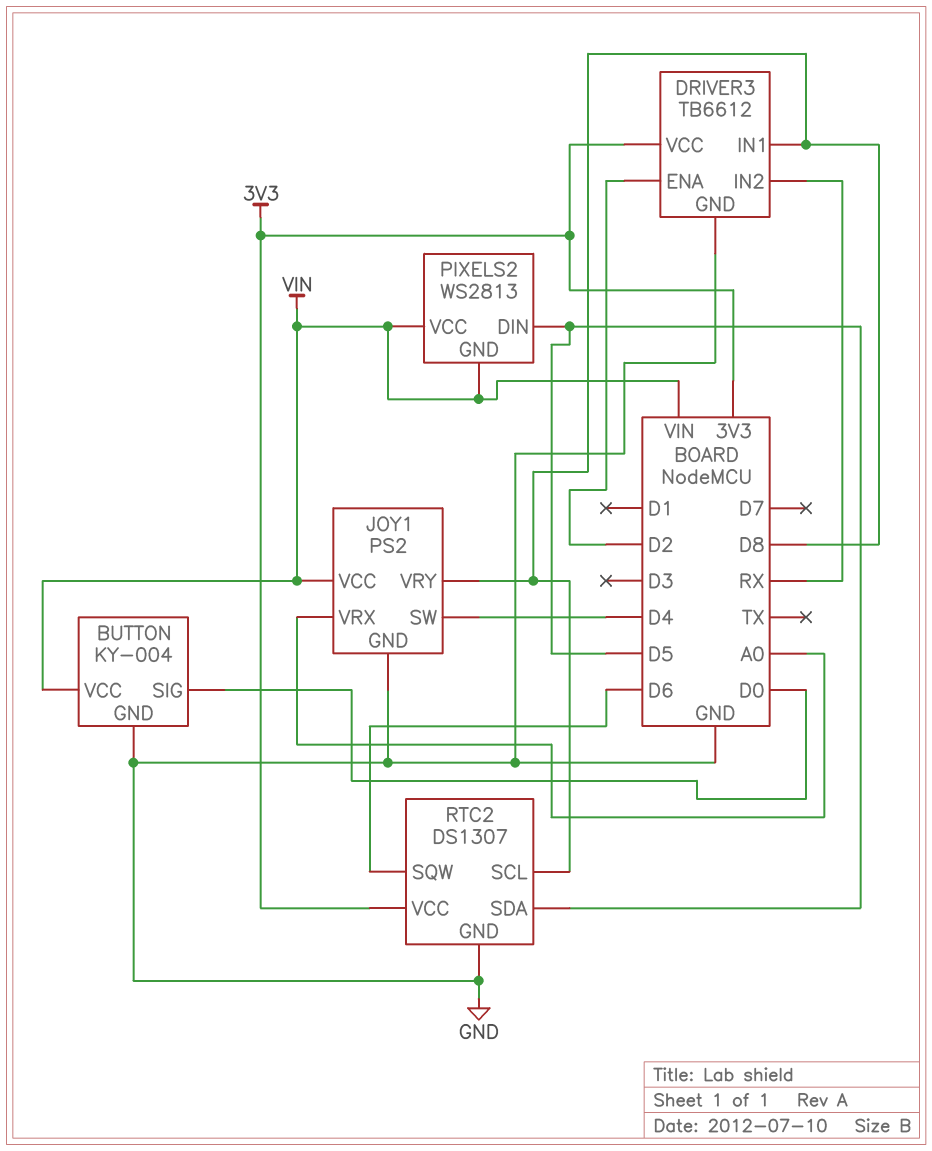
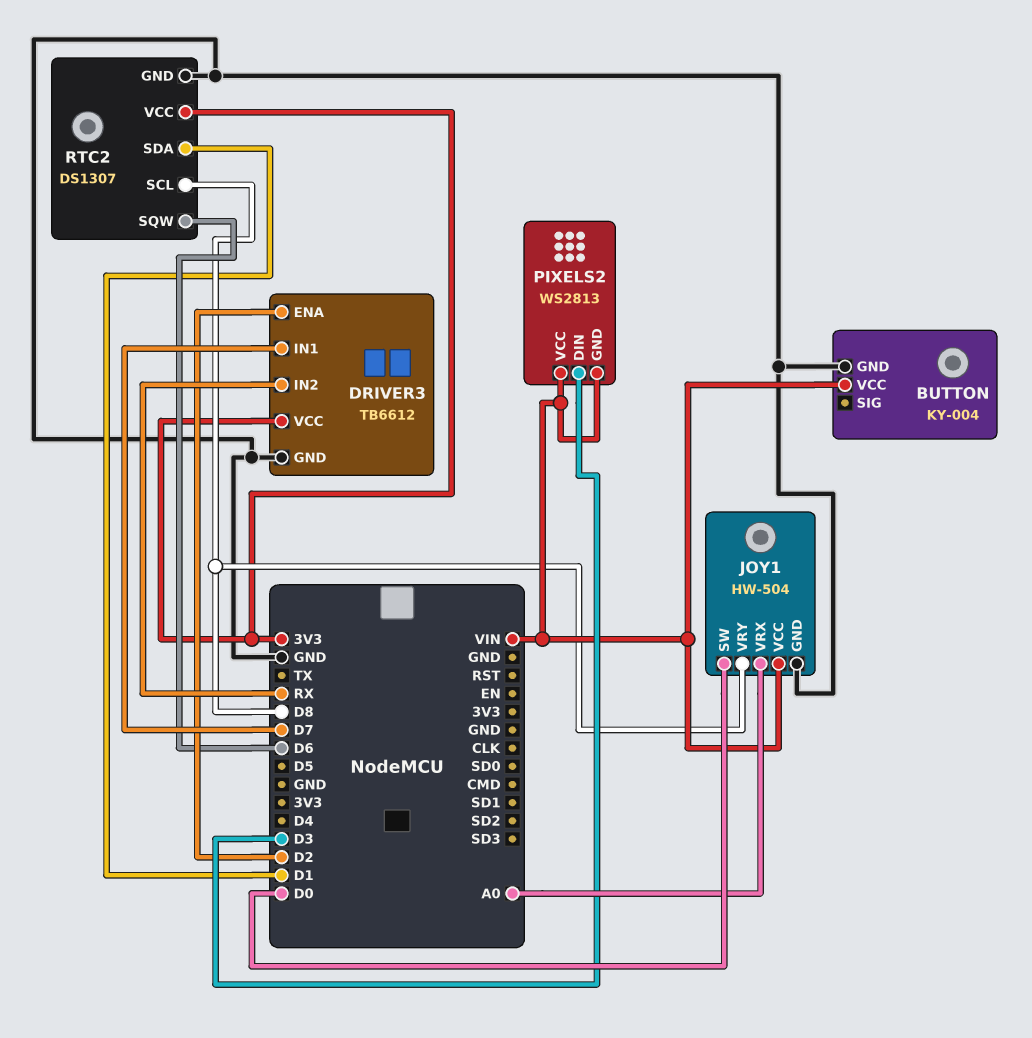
BUTTON pin SIG: D0 -> none
DRIVER3 pin IN1: D8 -> D7
JOY1: PS2 -> HW-504
JOY1 pin SW: D4 -> D0
PIXELS2 pin DIN: D5 -> D3
RTC2 pin SDA: D5 -> D1

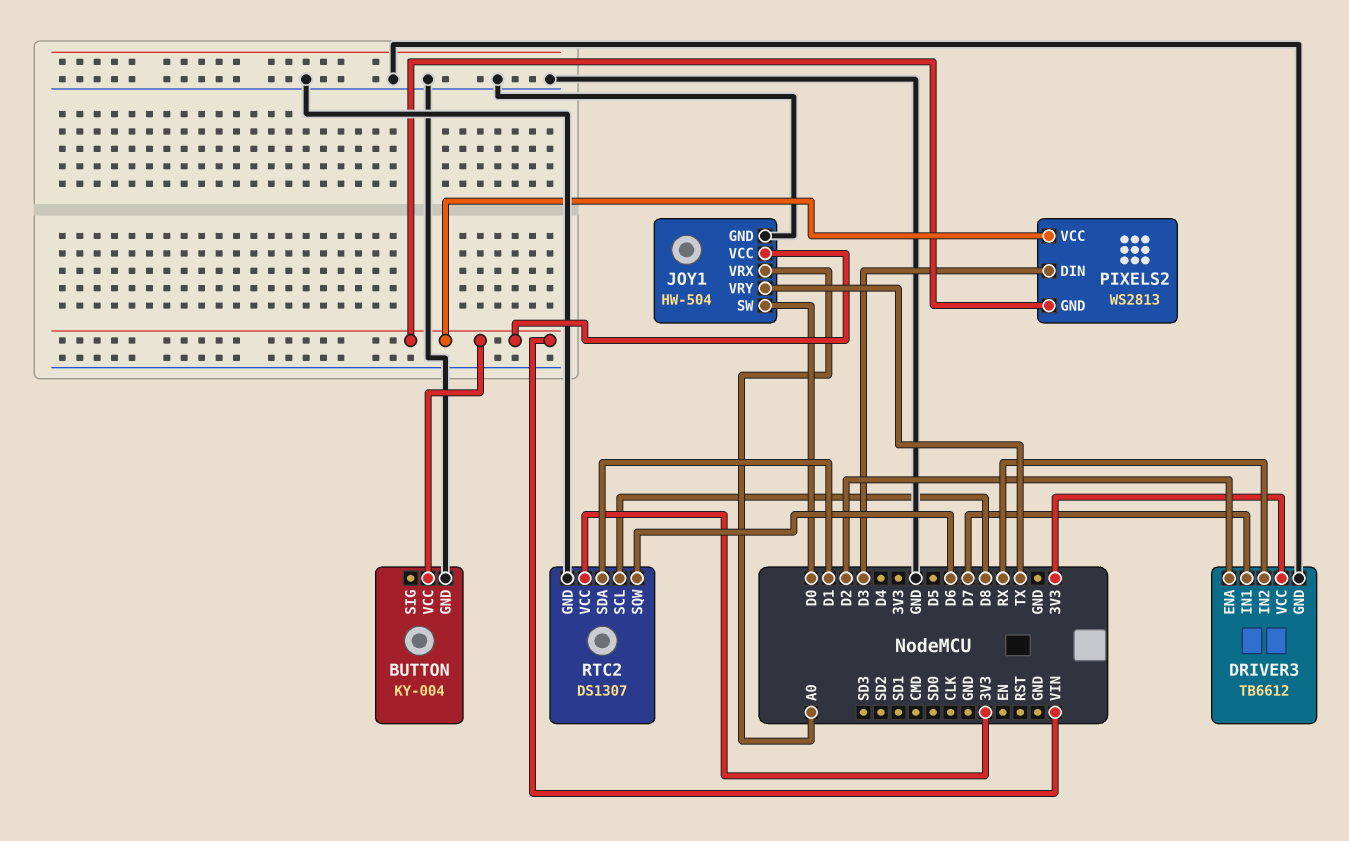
JOY1 pin VRY: D8 -> TX

